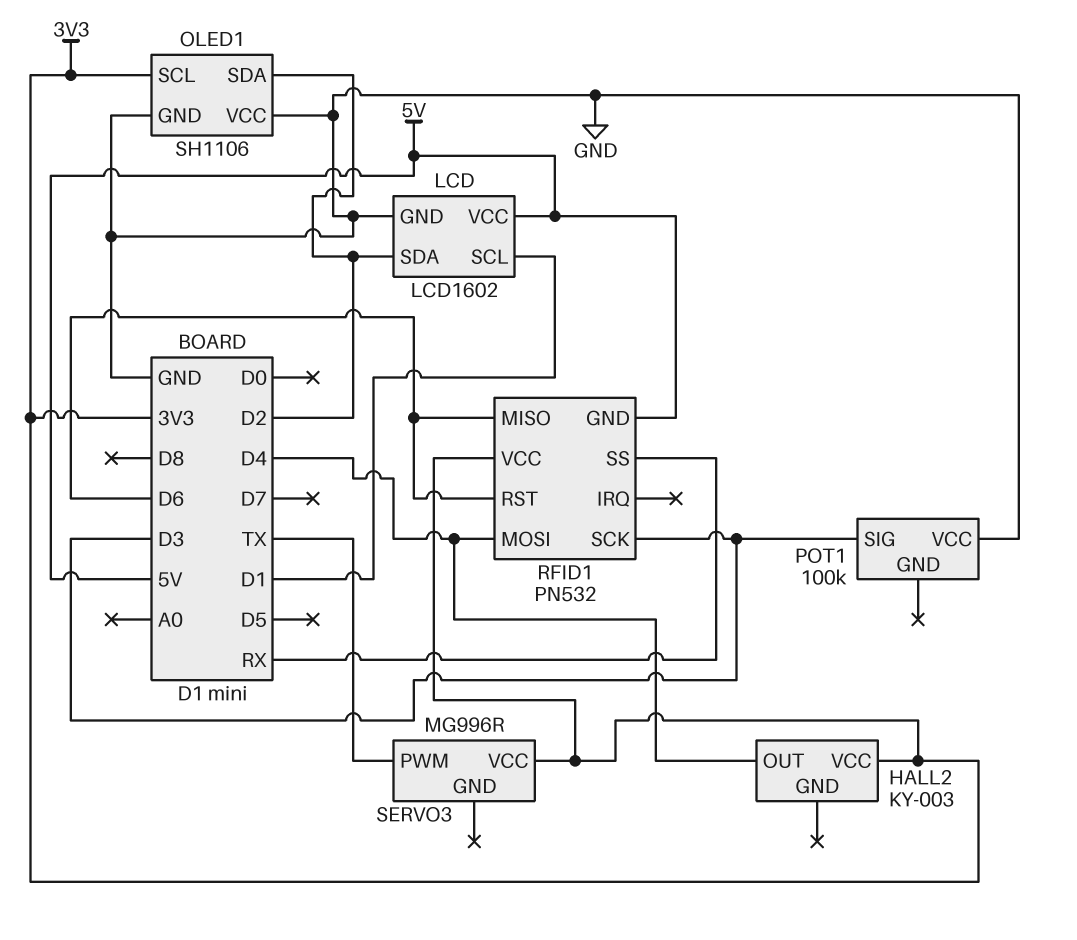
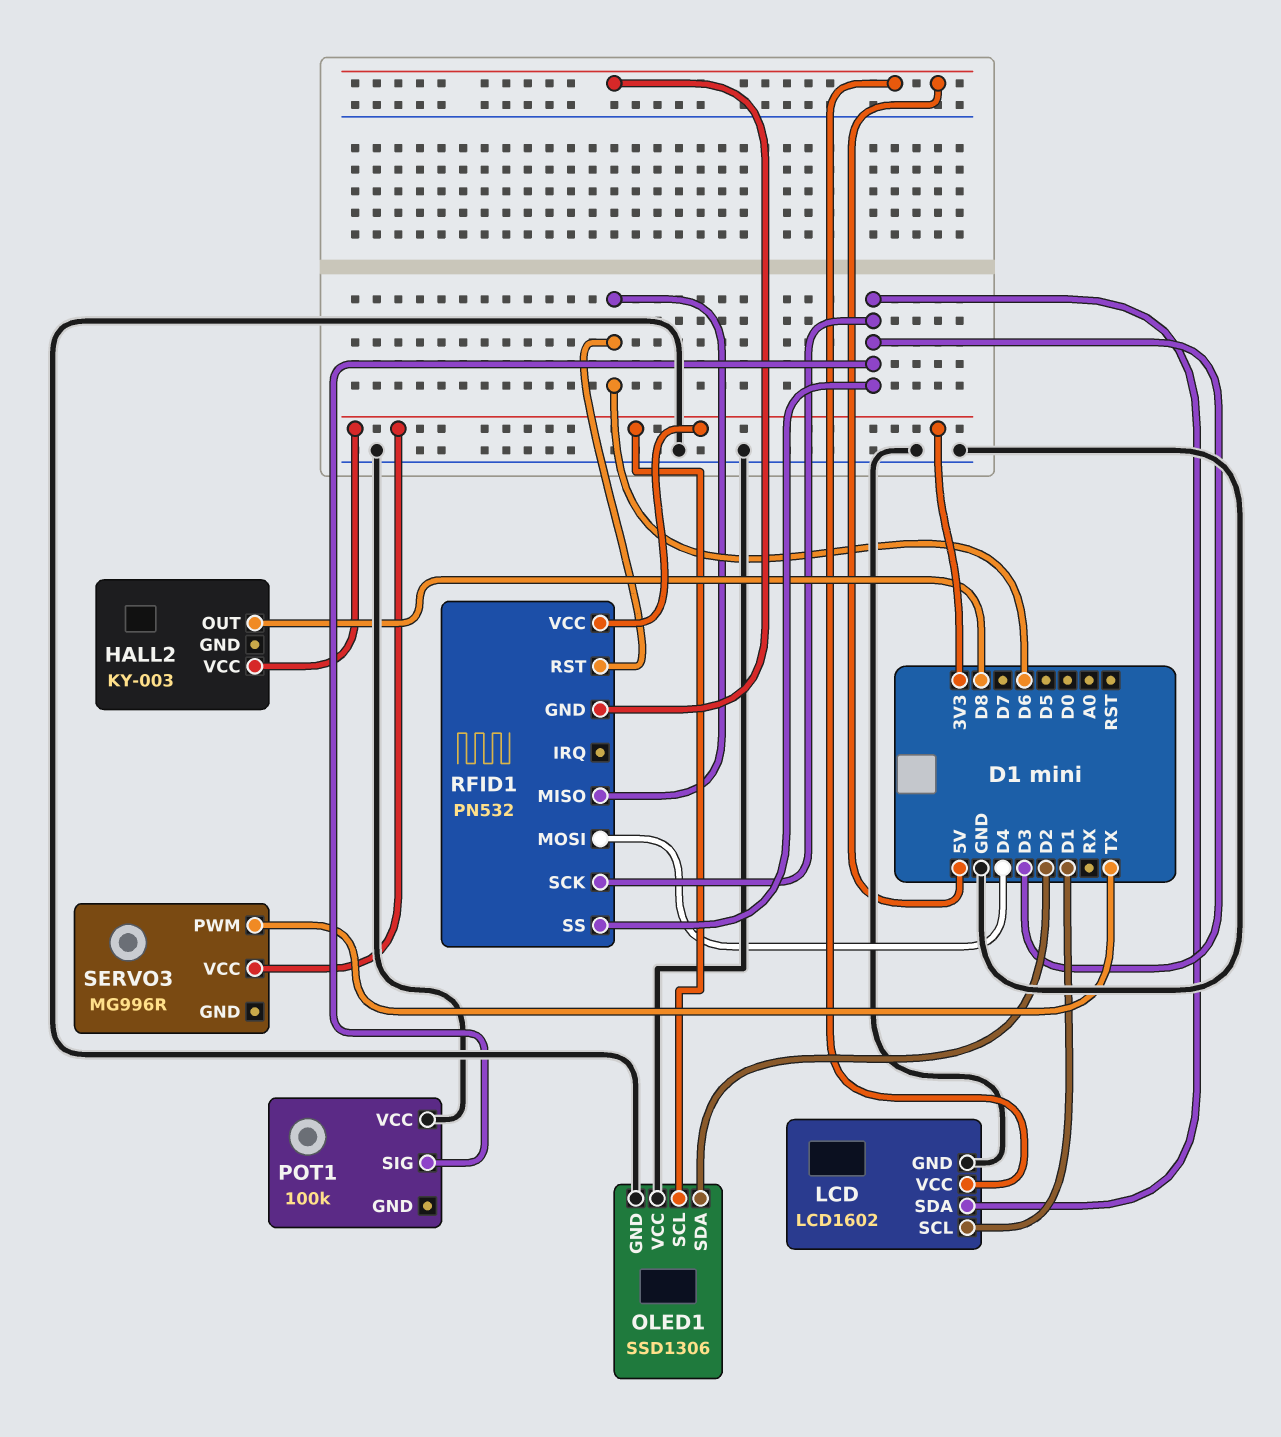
HALL2 pin OUT: D4 -> D8
LCD pin SDA: D2 -> D3
OLED1: SH1106 -> SSD1306
RFID1 pin SS: RX -> D3

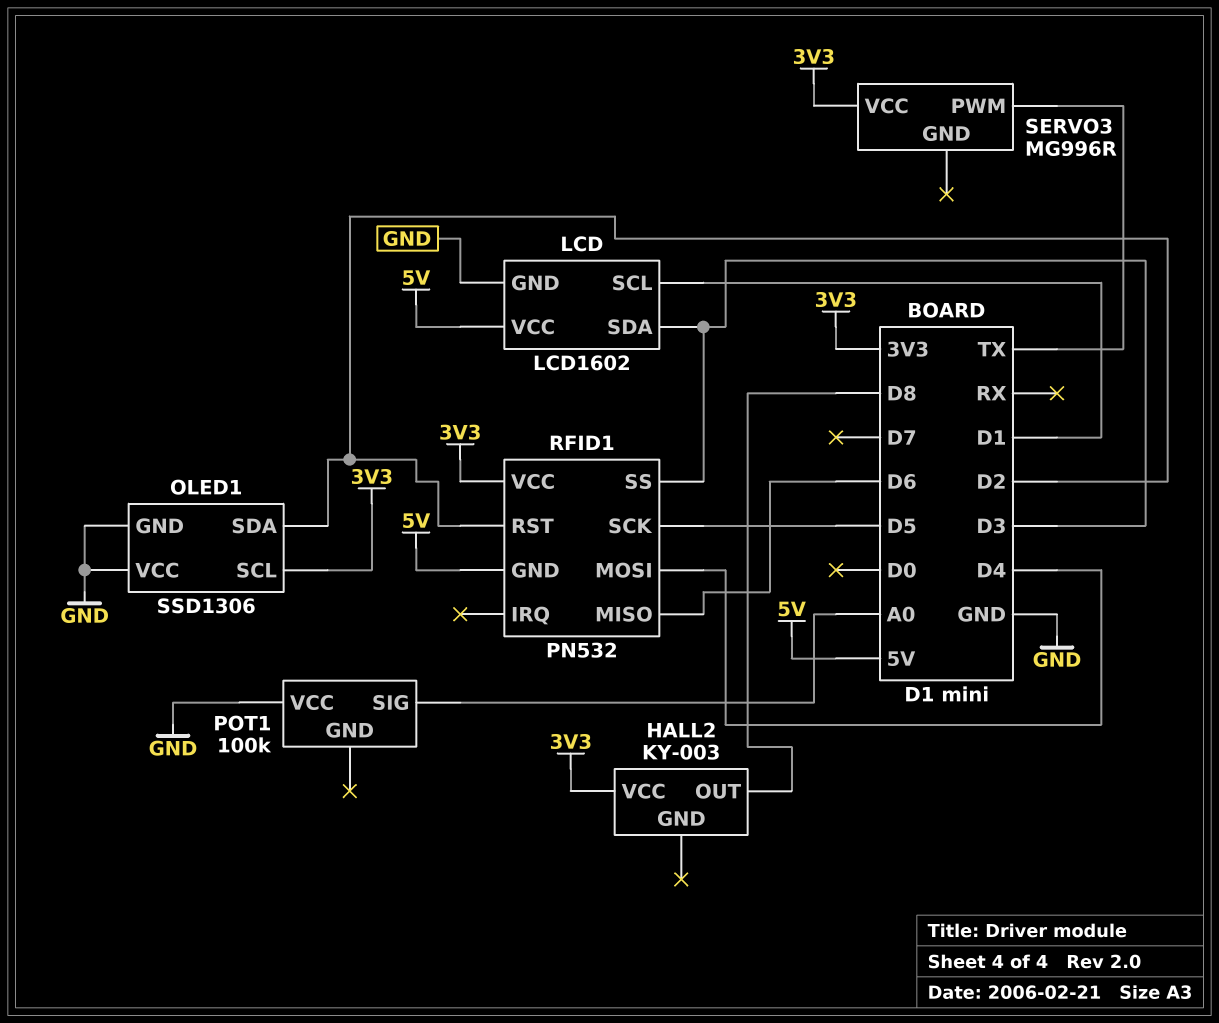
POT1 pin SIG: D3 -> A0
RFID1 pin RST: D6 -> D2
RFID1 pin SCK: D3 -> D5

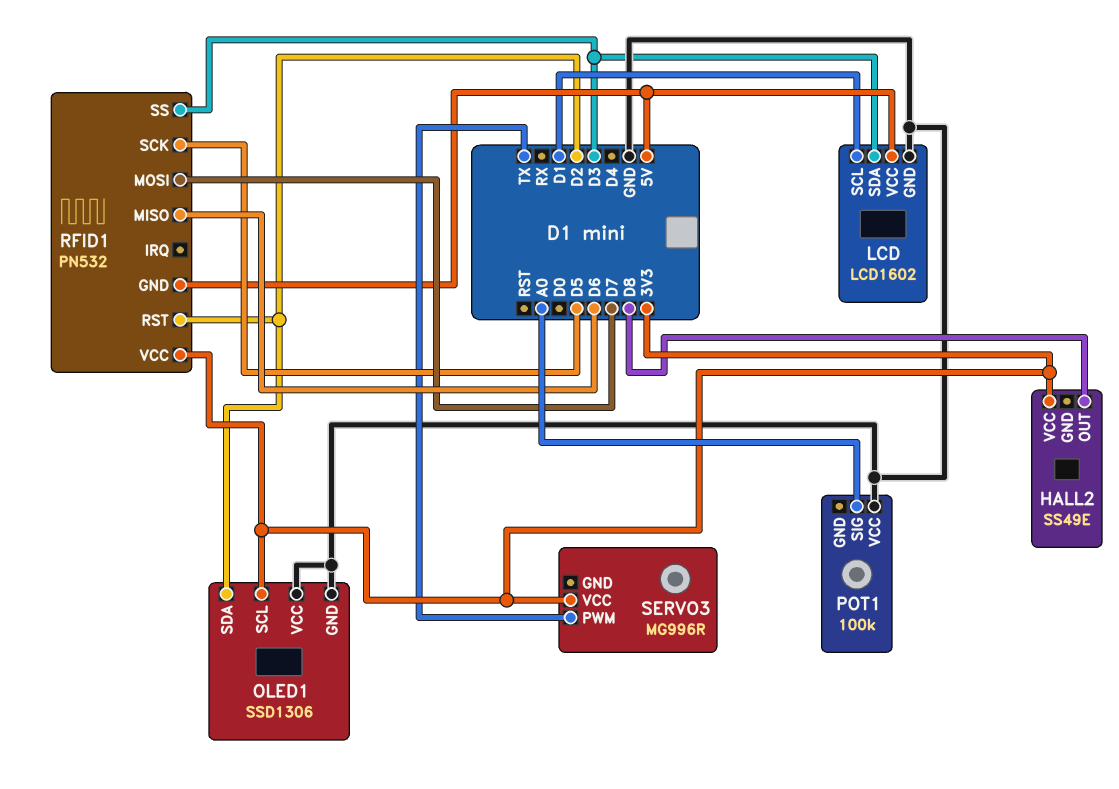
HALL2: KY-003 -> SS49E
RFID1 pin MOSI: D4 -> D7

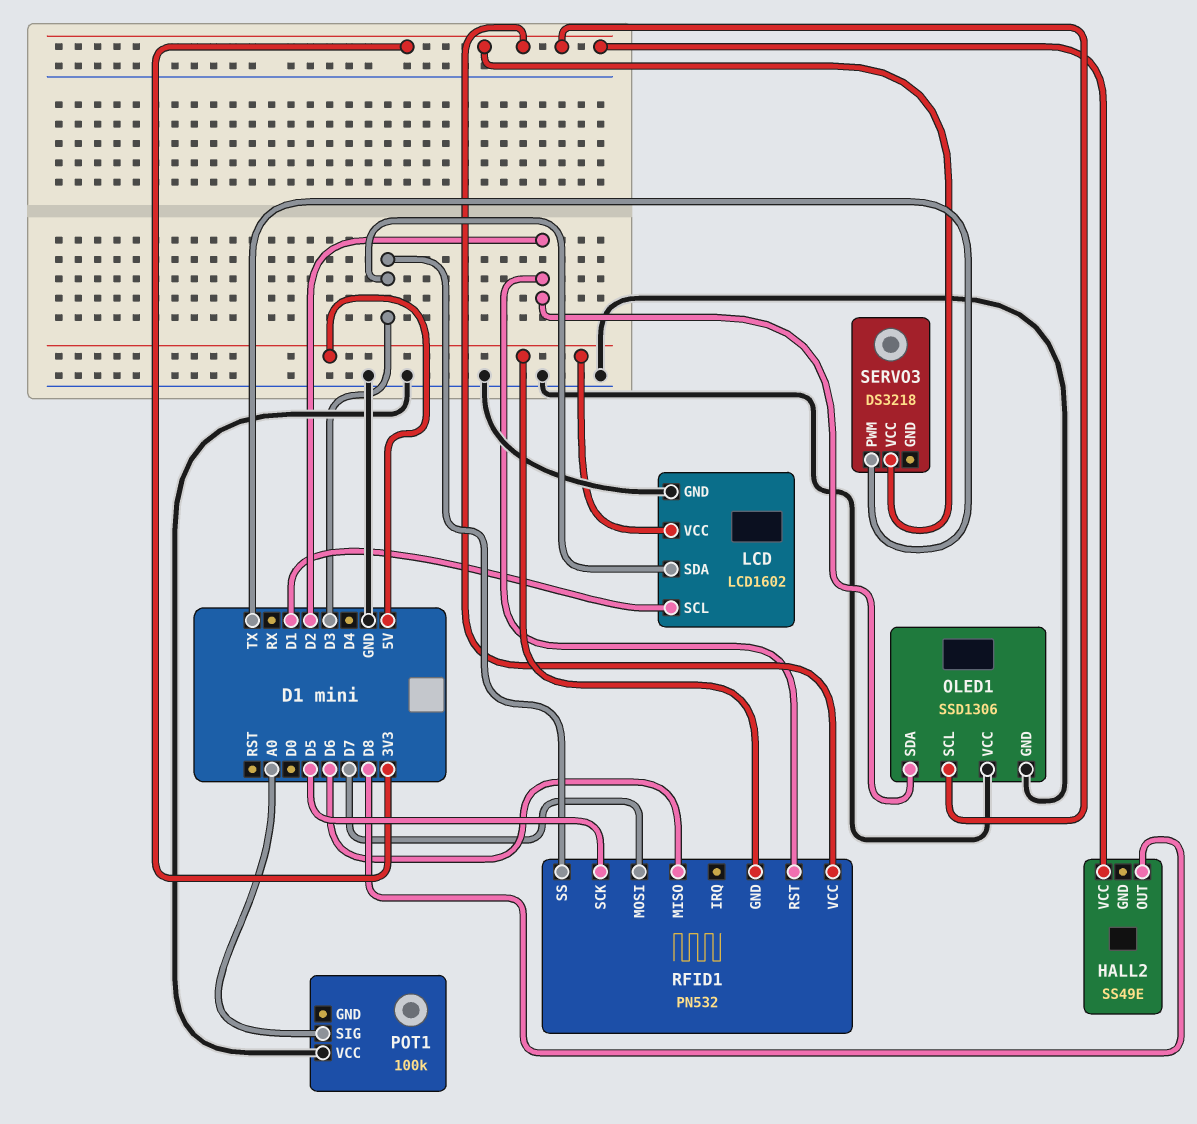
SERVO3: MG996R -> DS3218

